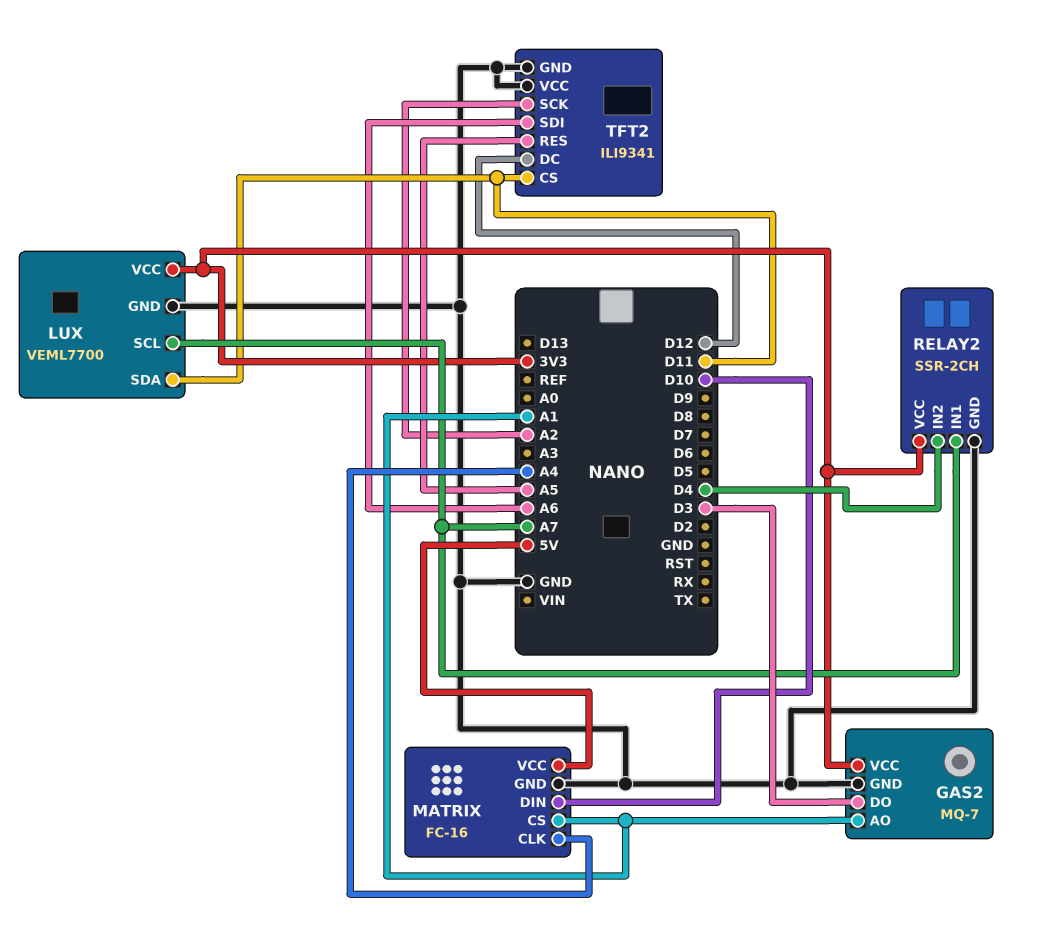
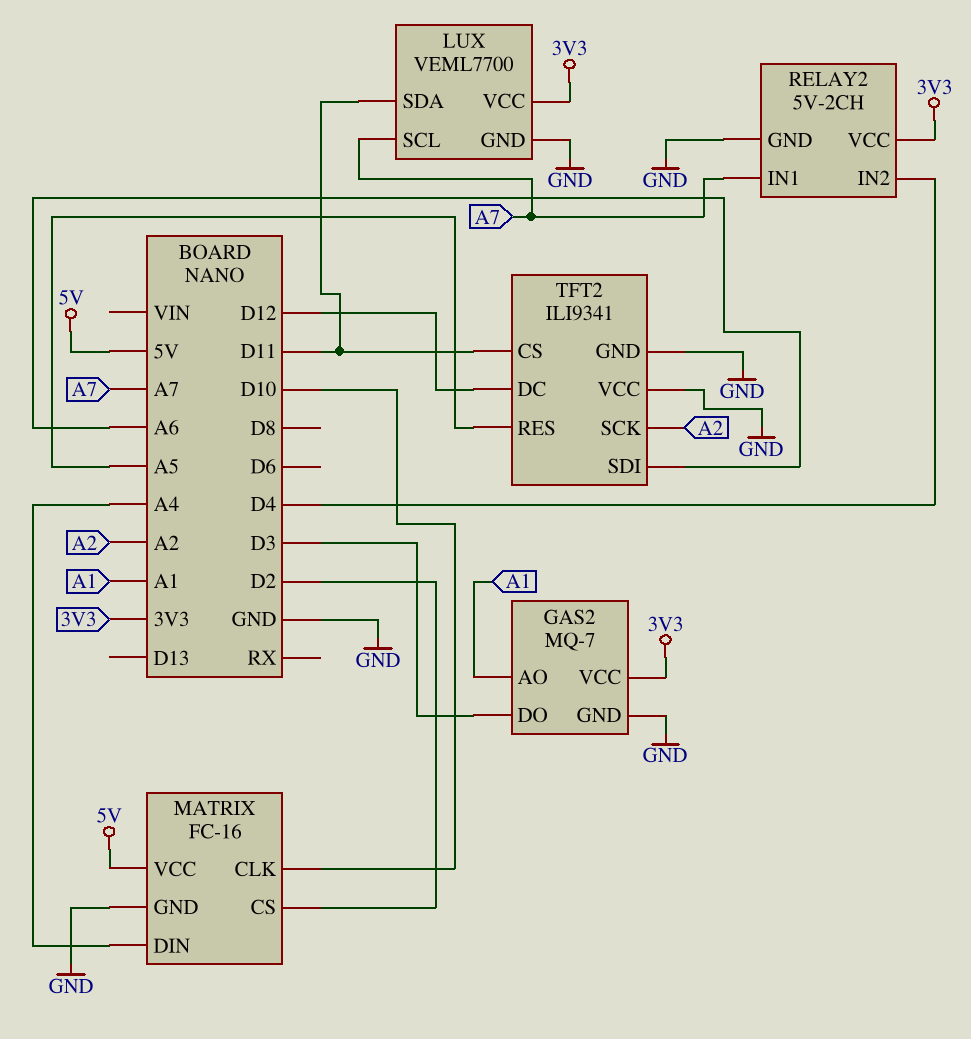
MATRIX pin CLK: A4 -> D10
MATRIX pin CS: A1 -> D2
MATRIX pin DIN: D10 -> A4
RELAY2: SSR-2CH -> 5V-2CH

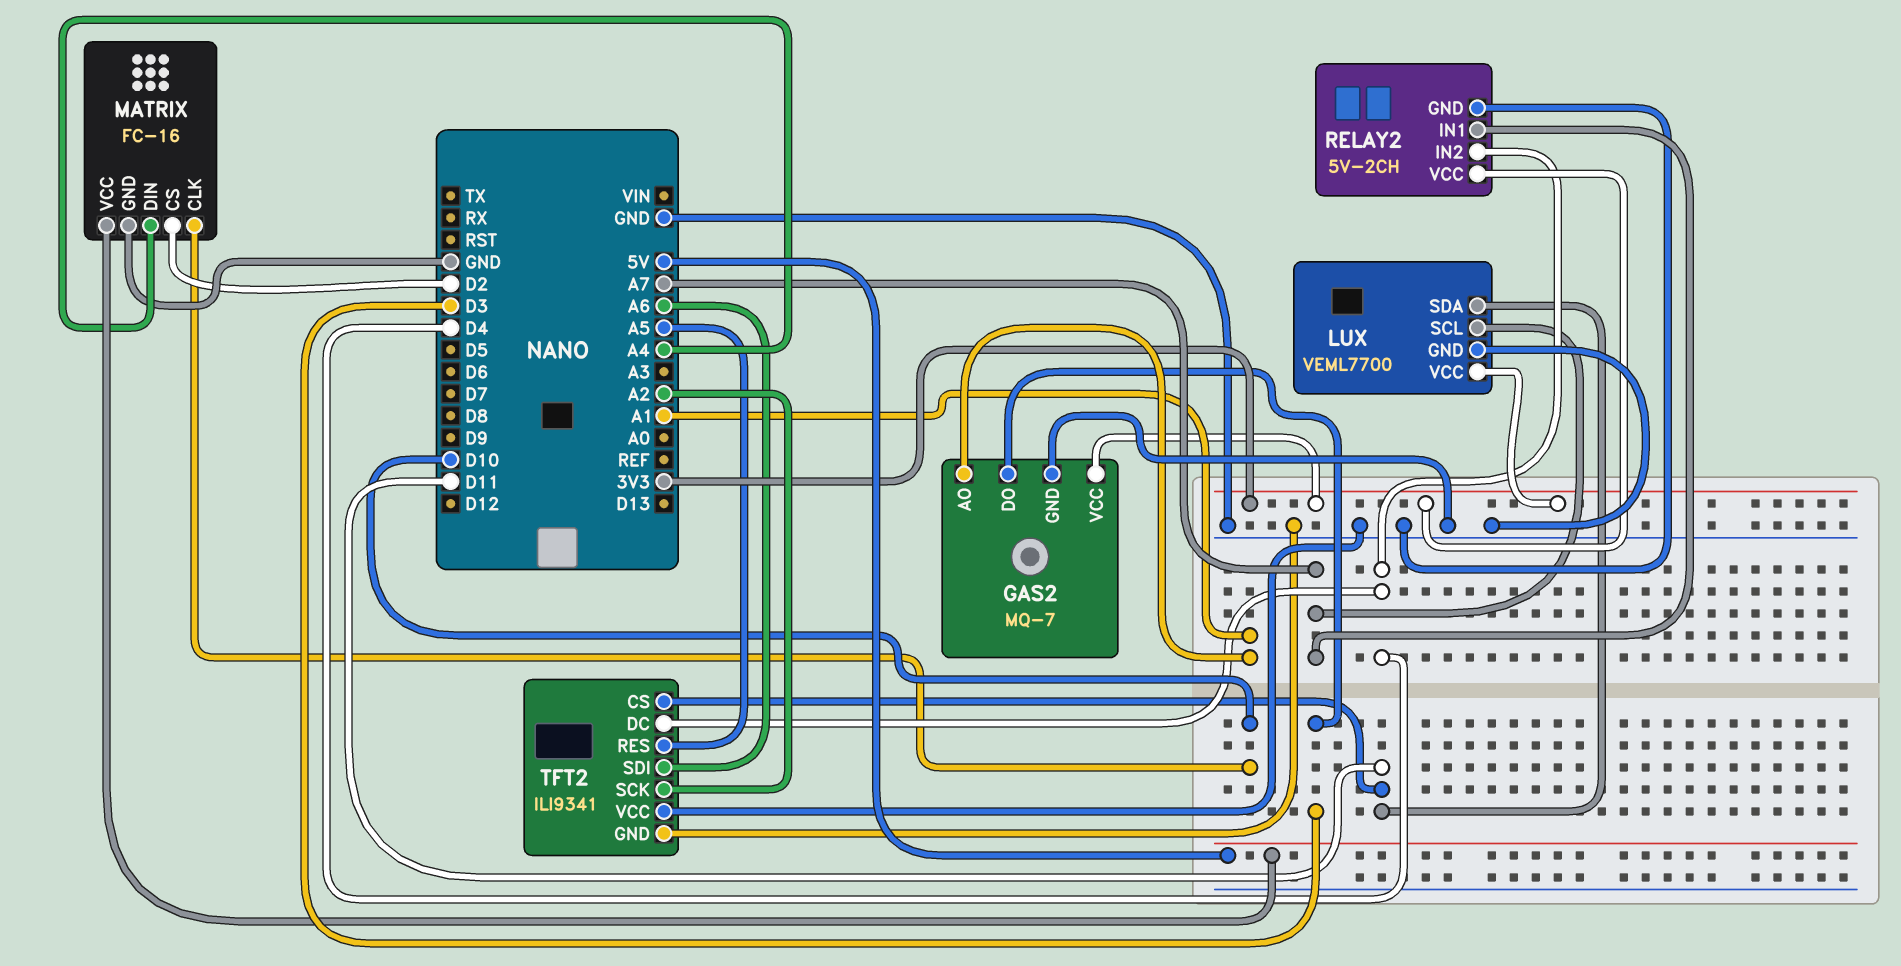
TFT2 pin DC: D12 -> D4

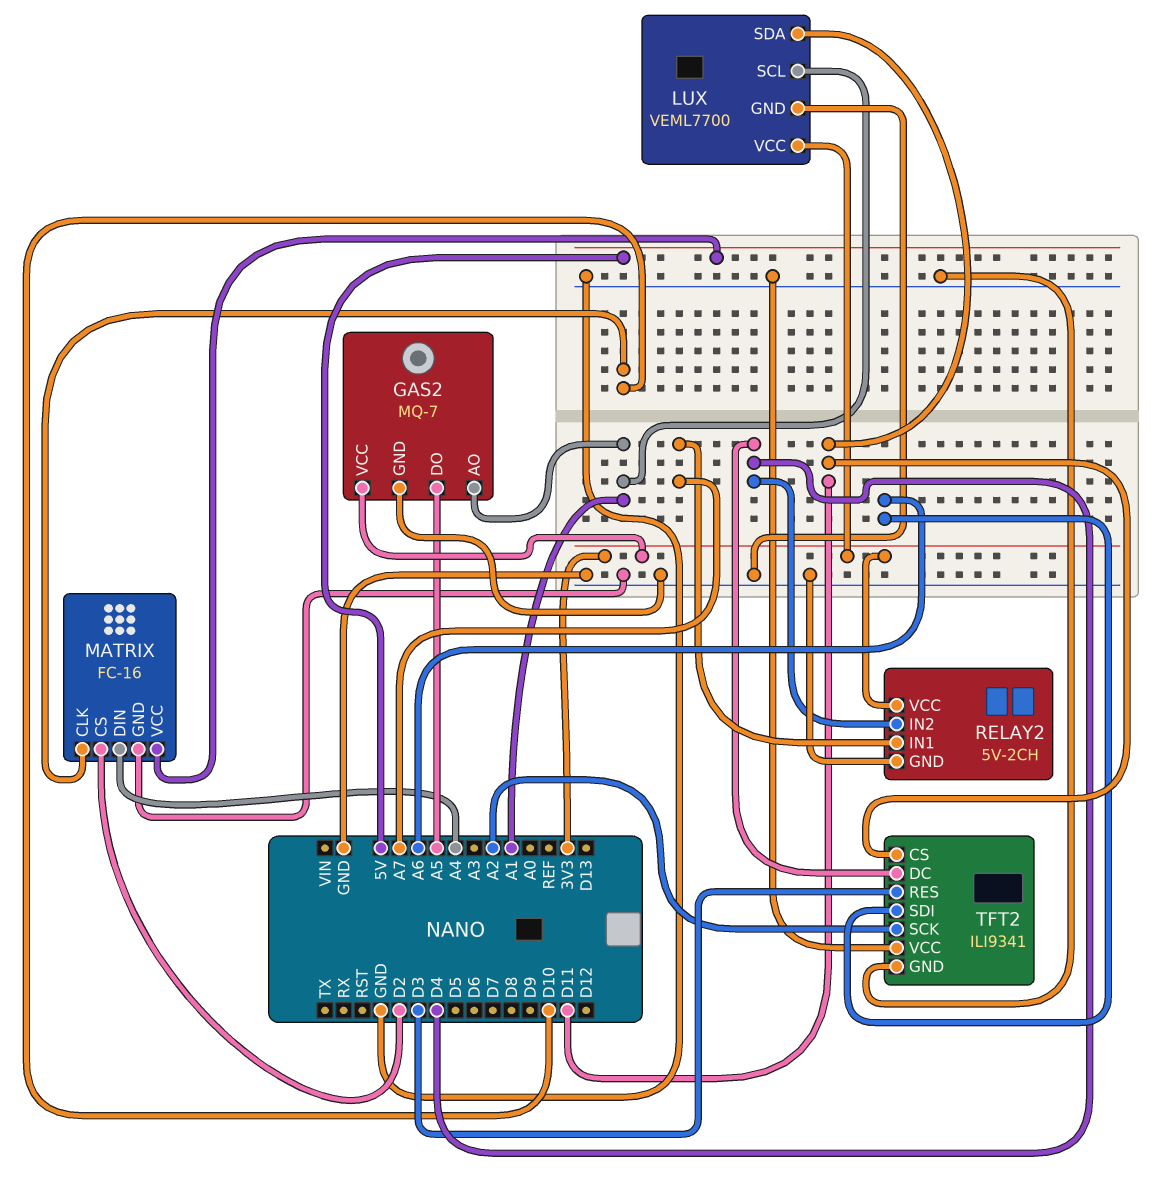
GAS2 pin DO: D3 -> A5
LUX pin SCL: A7 -> A1
TFT2 pin RES: A5 -> D3

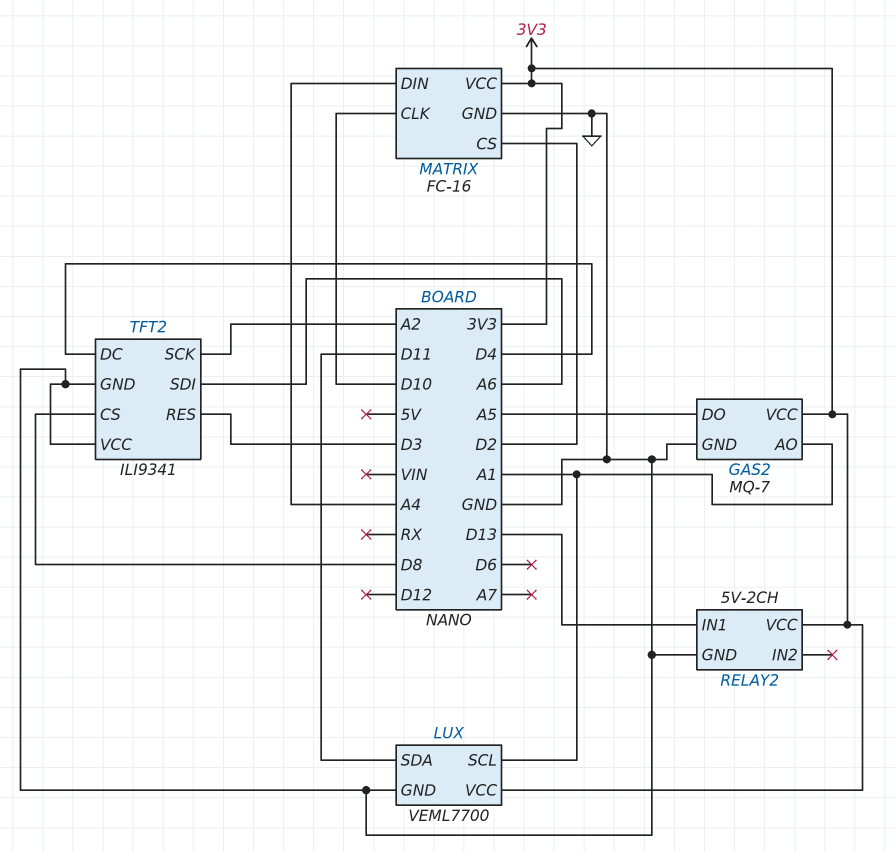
MATRIX pin VCC: 5V -> 3V3
RELAY2 pin IN1: A7 -> D13
RELAY2 pin IN2: D4 -> none
TFT2 pin CS: D11 -> D8

